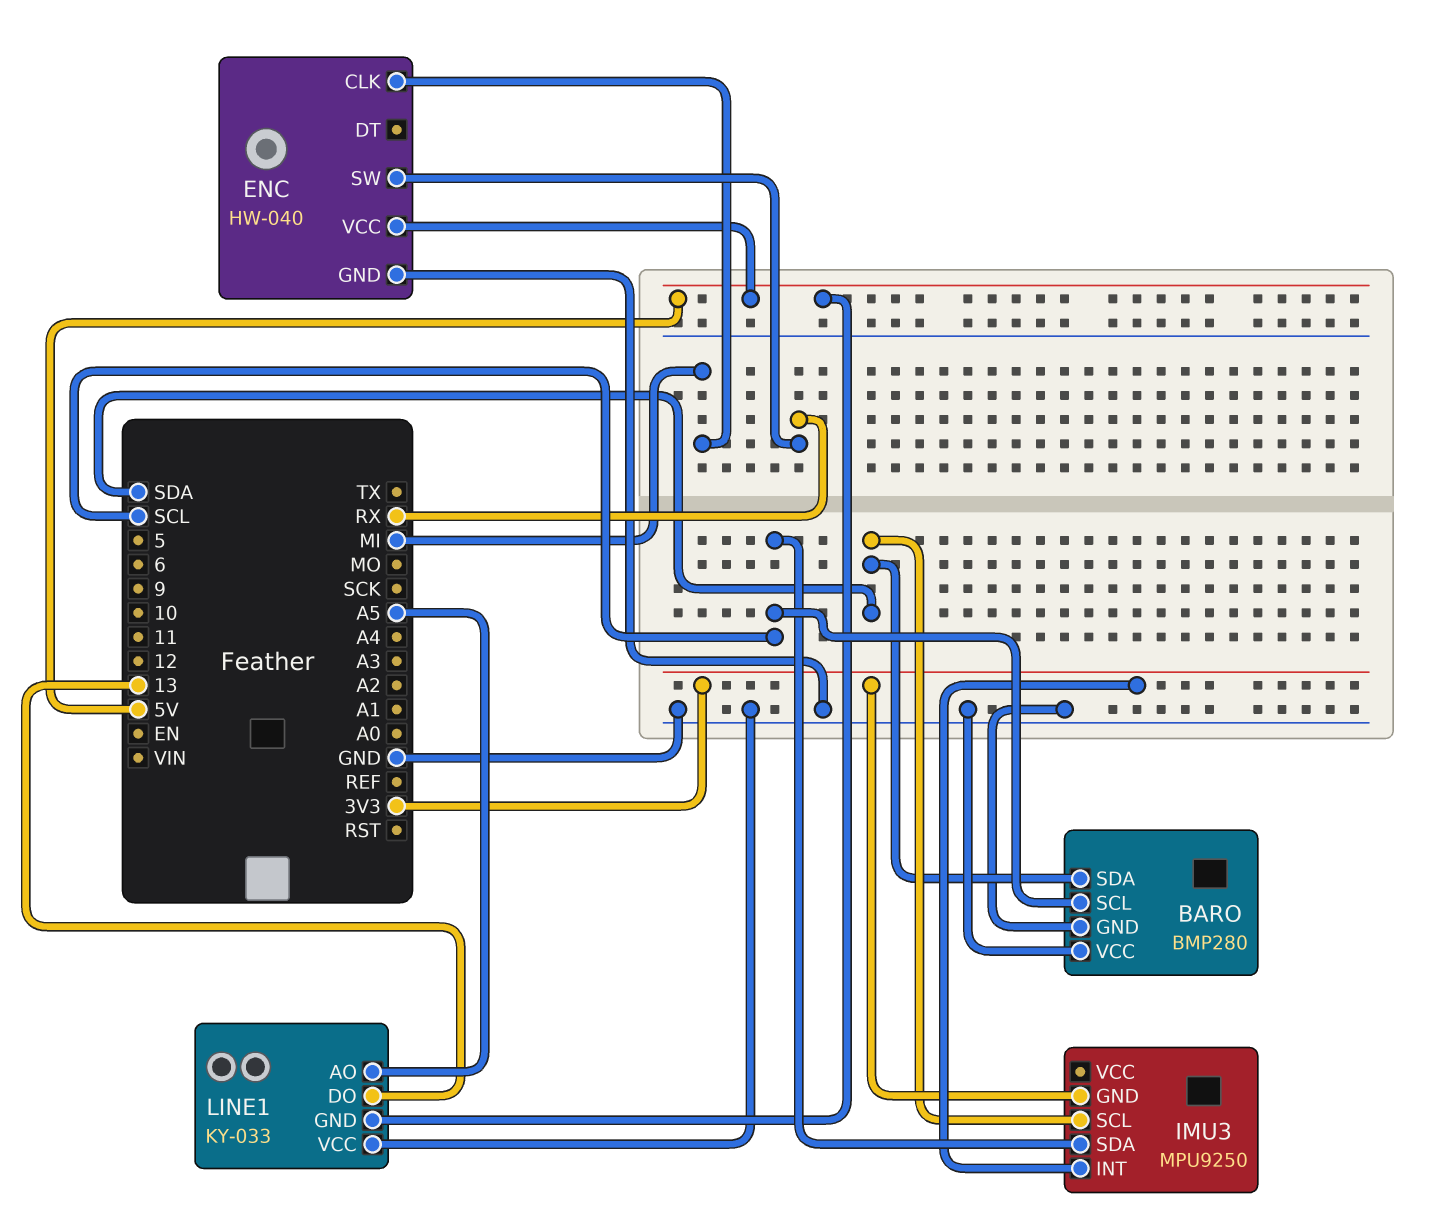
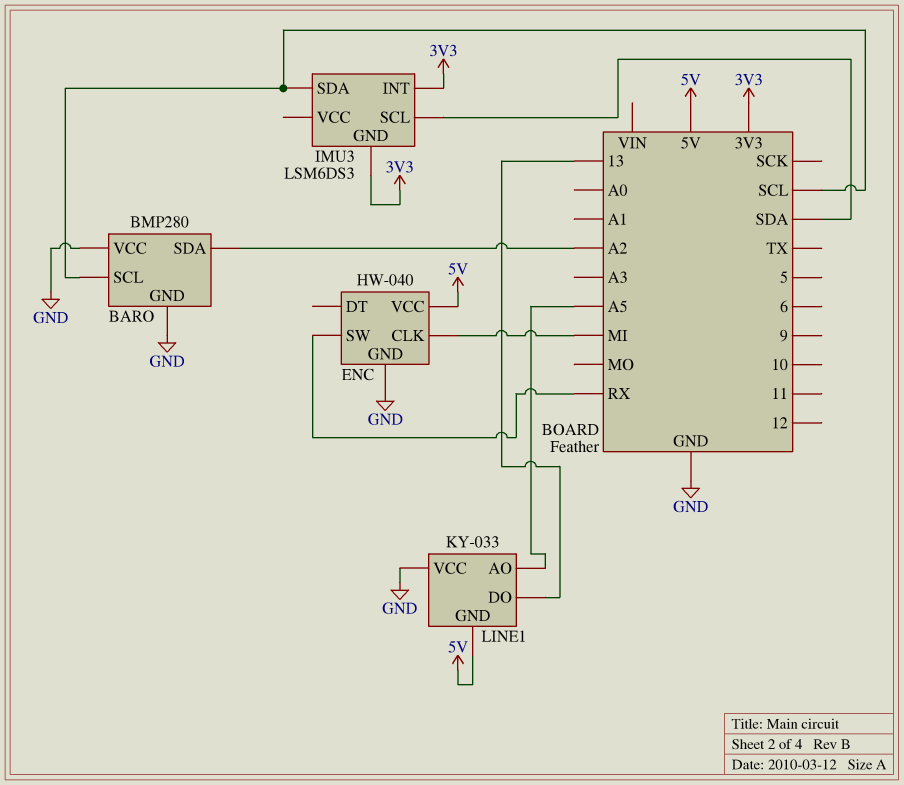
BARO pin SDA: SDA -> A2
IMU3: MPU9250 -> LSM6DS3

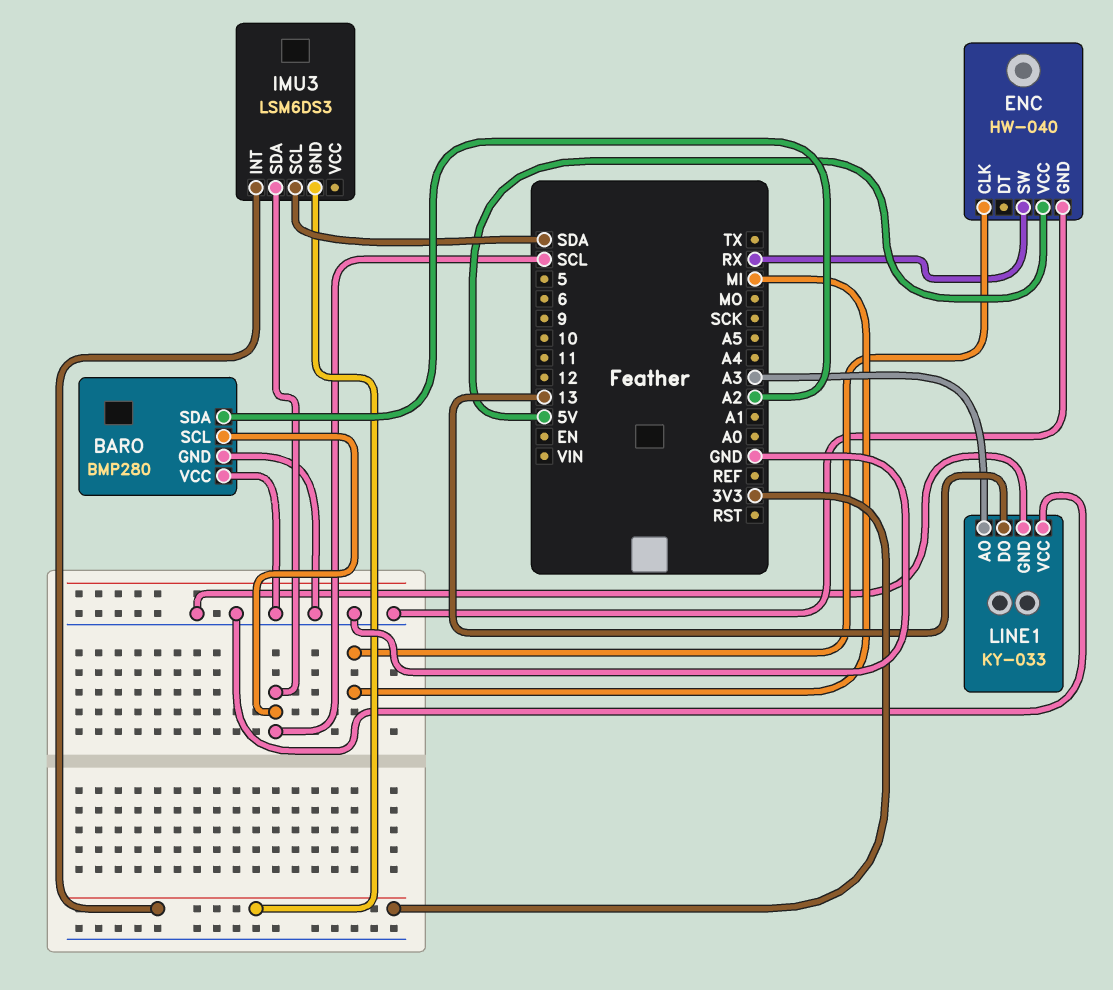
LINE1 pin AO: A5 -> A3
LINE1 pin GND: 5V -> GND

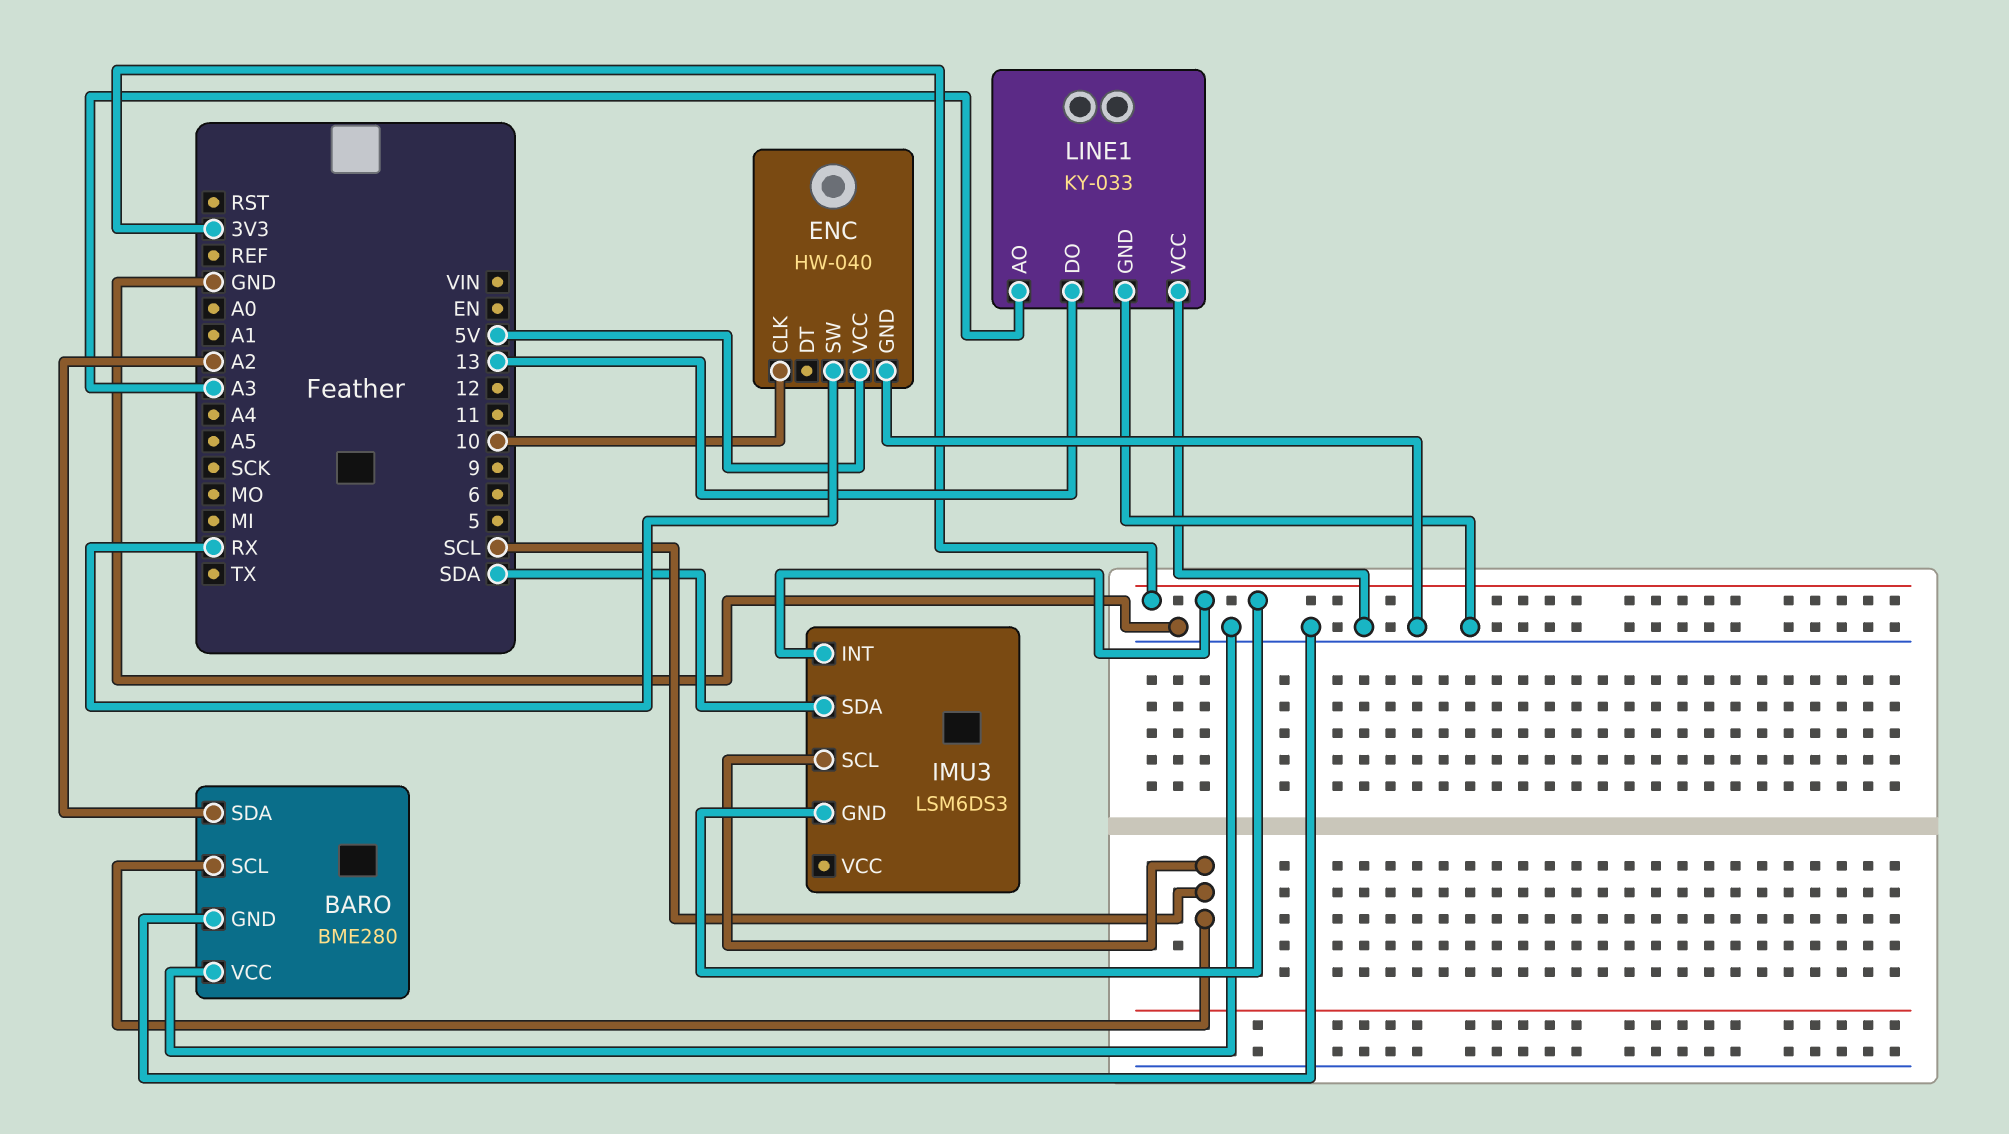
BARO: BMP280 -> BME280
ENC pin CLK: MI -> 10
IMU3 pin SCL: SDA -> SCL
IMU3 pin SDA: SCL -> SDA

